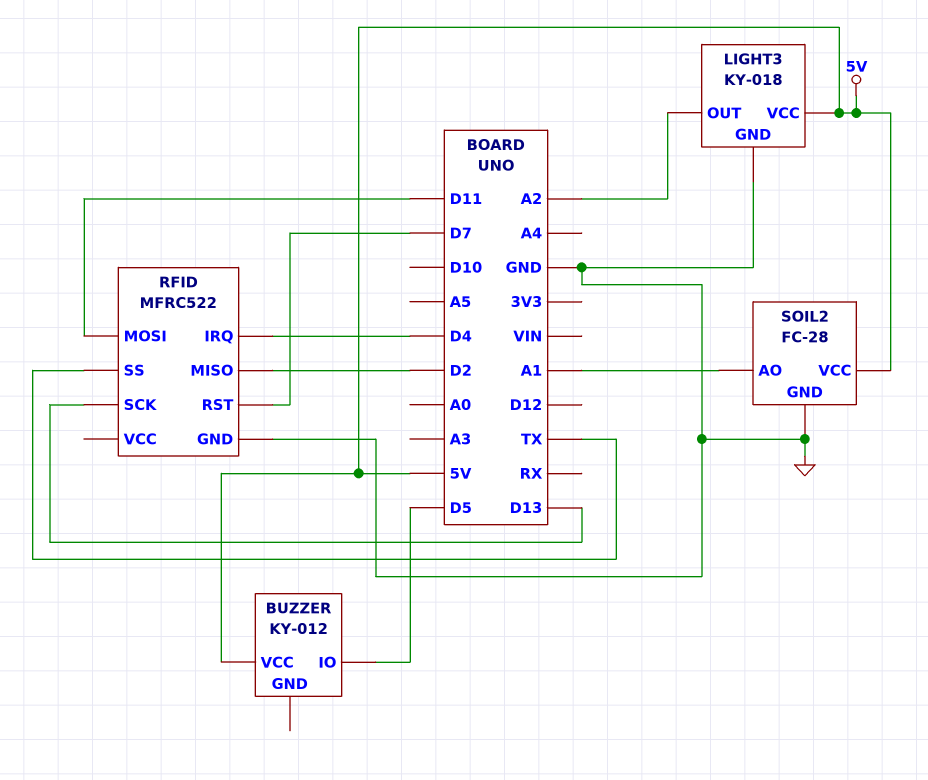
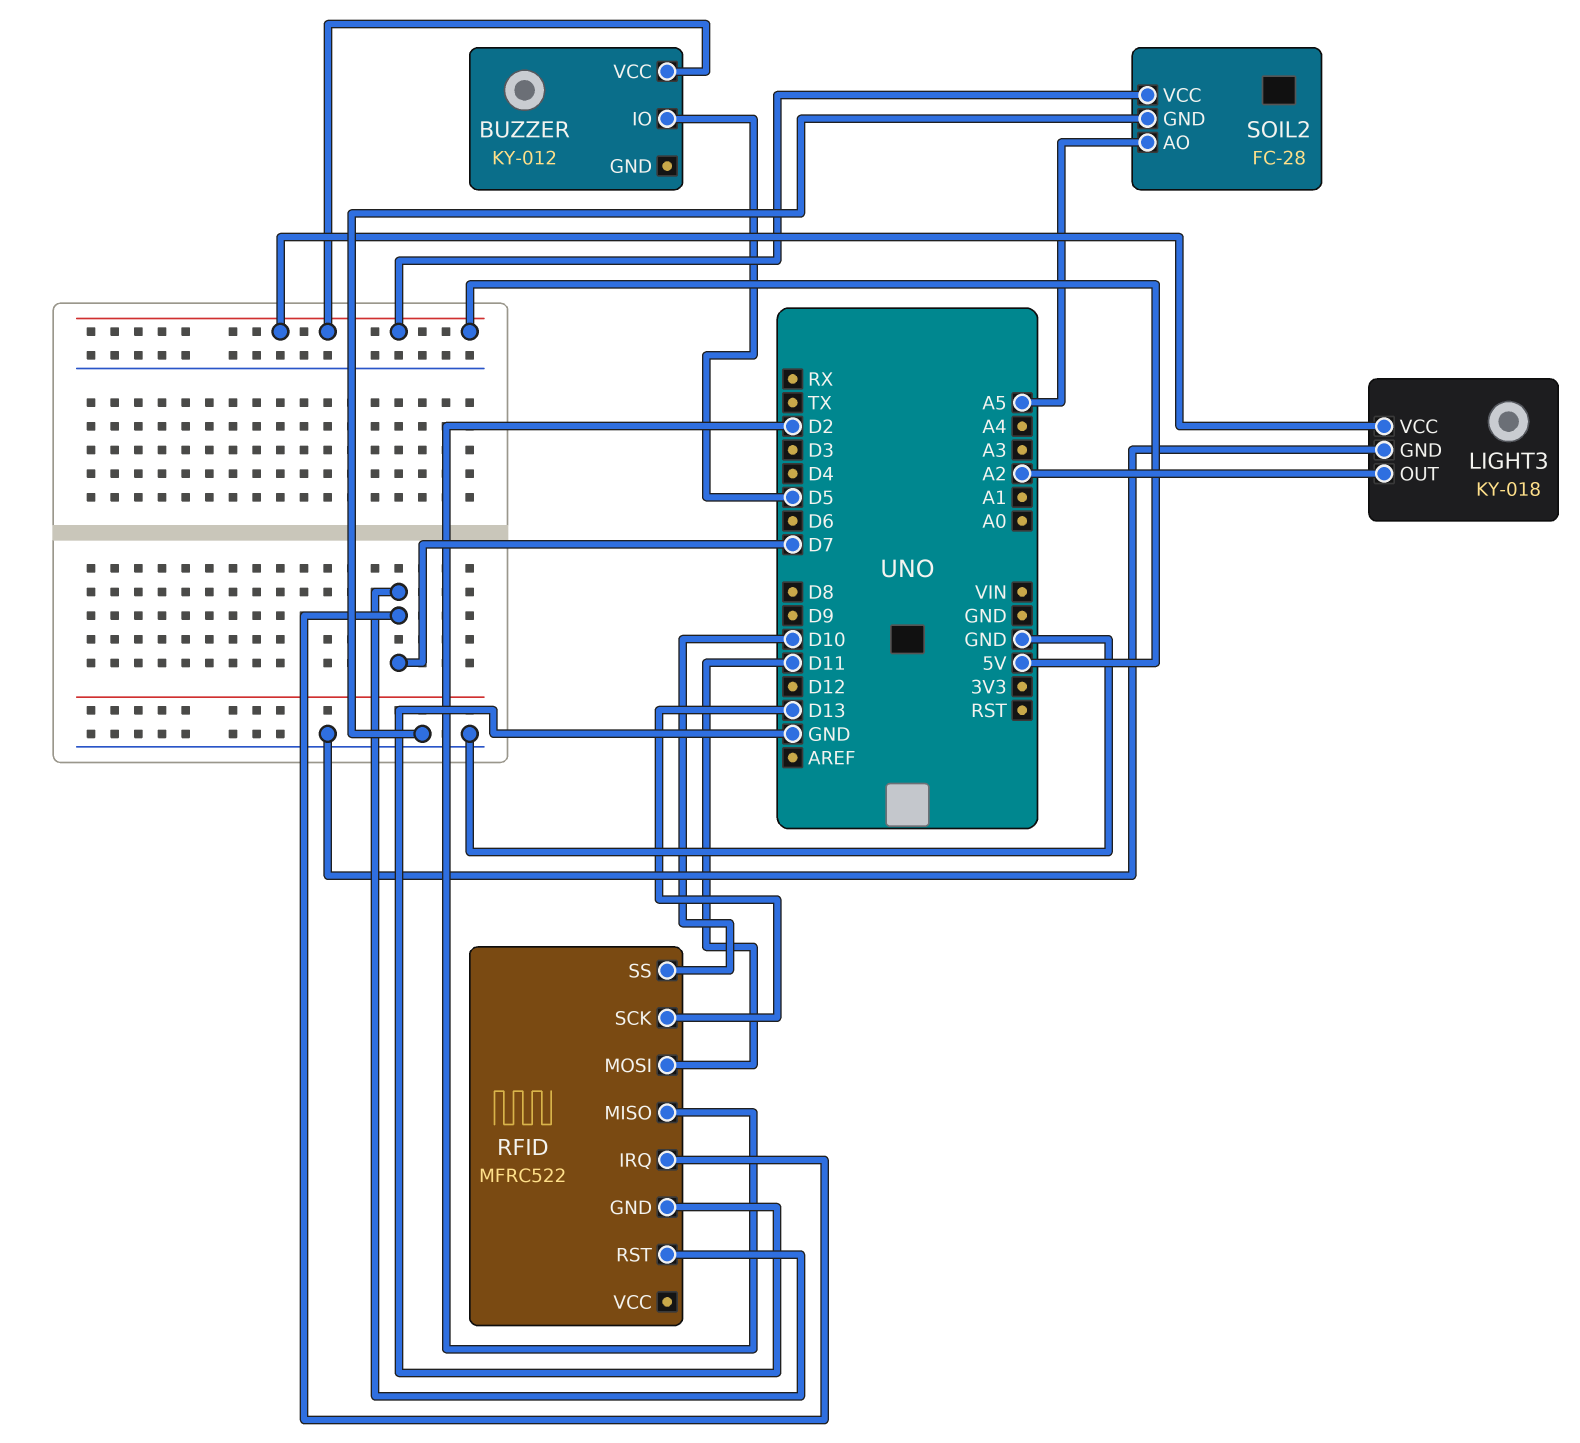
RFID pin IRQ: D4 -> D7
RFID pin SS: TX -> D10
SOIL2 pin AO: A1 -> A5

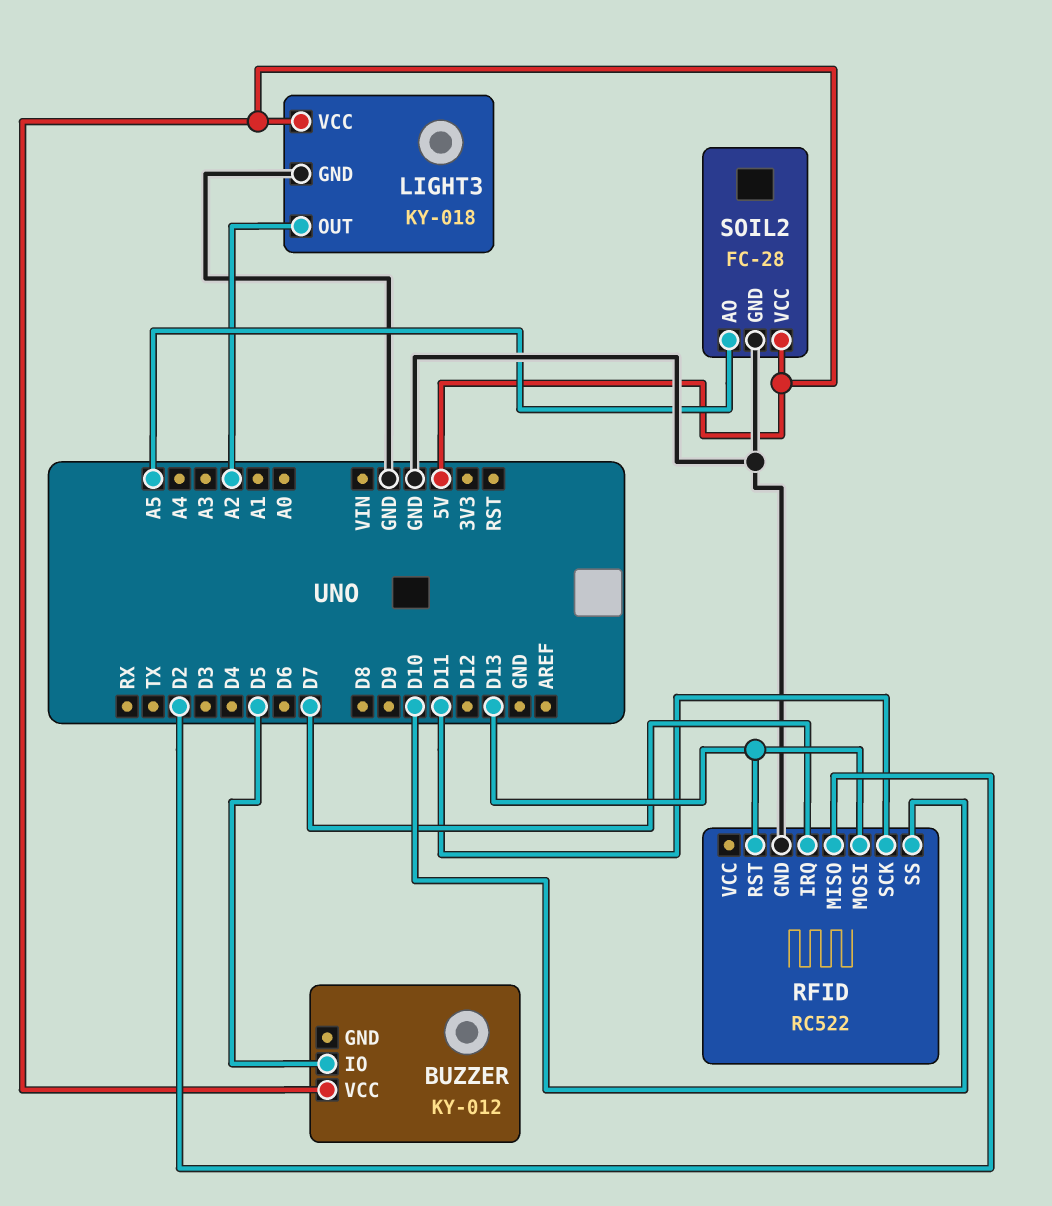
RFID: MFRC522 -> RC522
RFID pin MOSI: D11 -> D13
RFID pin RST: D7 -> D13
RFID pin SCK: D13 -> D11

